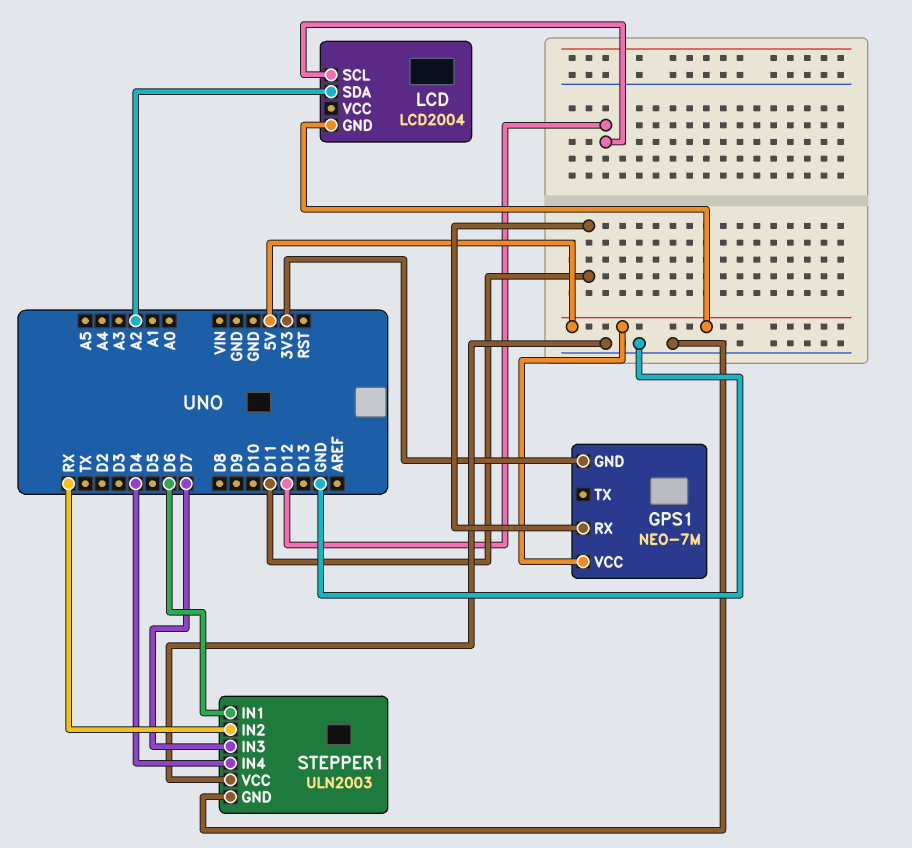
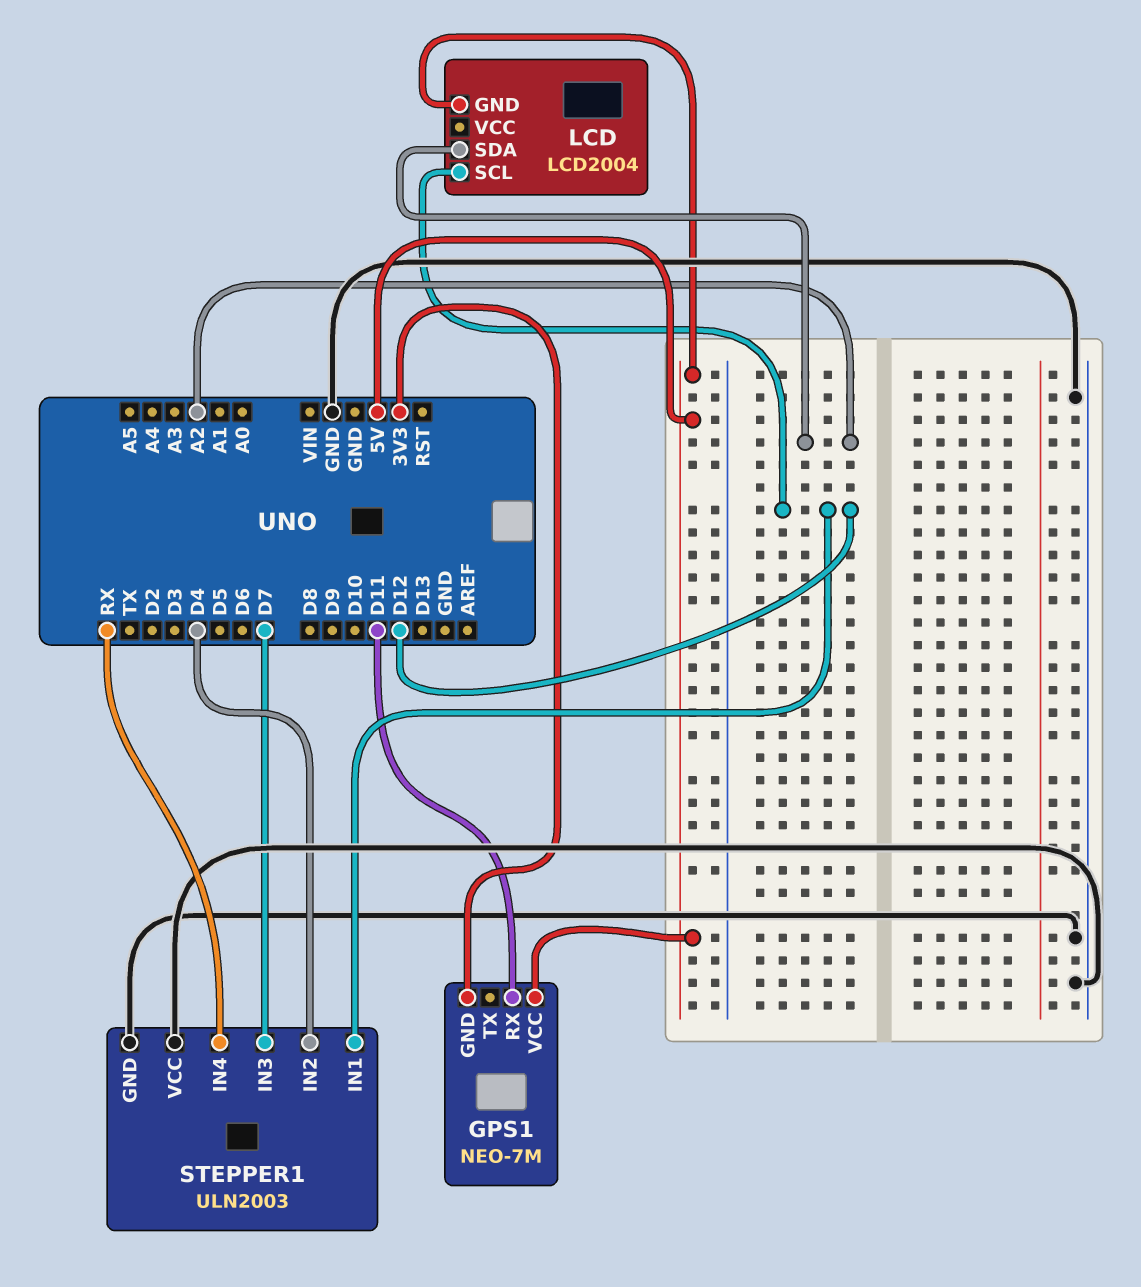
STEPPER1 pin IN1: D6 -> D12
STEPPER1 pin IN2: RX -> D4
STEPPER1 pin IN4: D4 -> RX

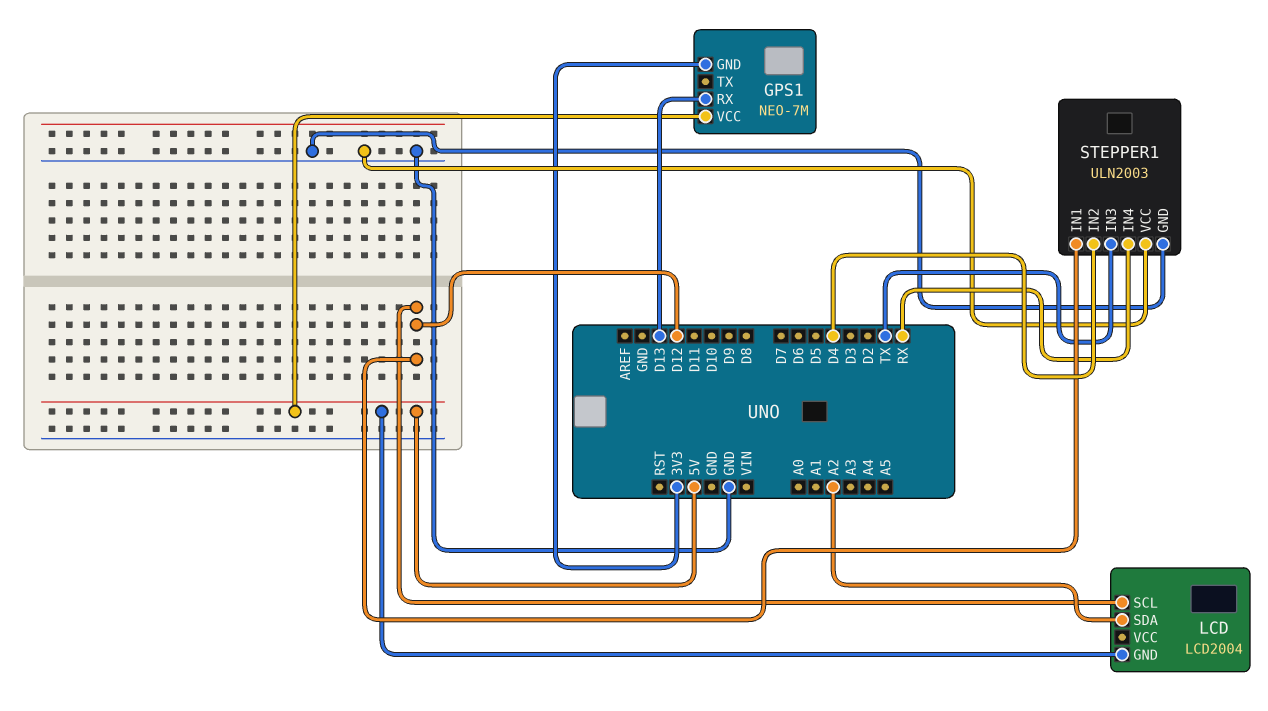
GPS1 pin RX: D11 -> D13
STEPPER1 pin IN3: D7 -> TX

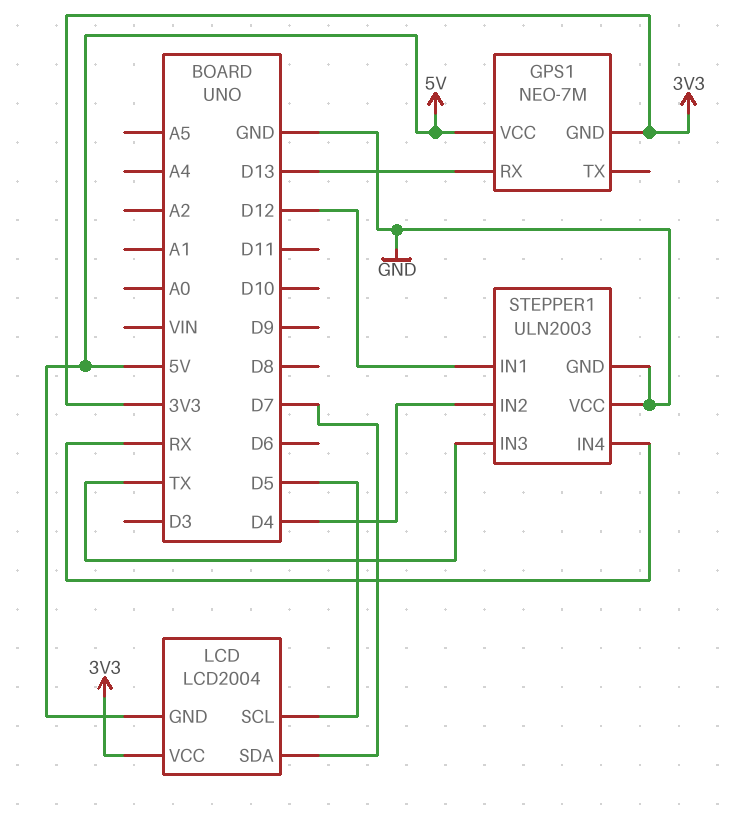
LCD pin SCL: D12 -> D5
LCD pin SDA: A2 -> D7
LCD pin VCC: none -> 3V3

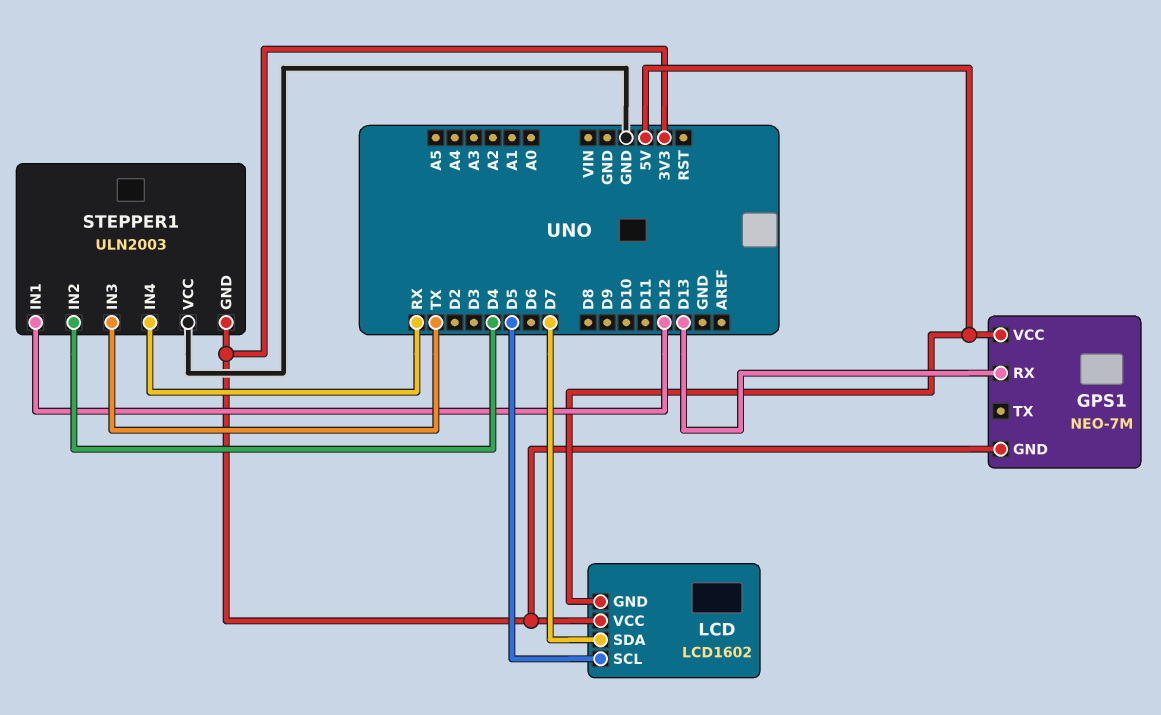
LCD: LCD2004 -> LCD1602
STEPPER1 pin GND: GND -> 3V3

